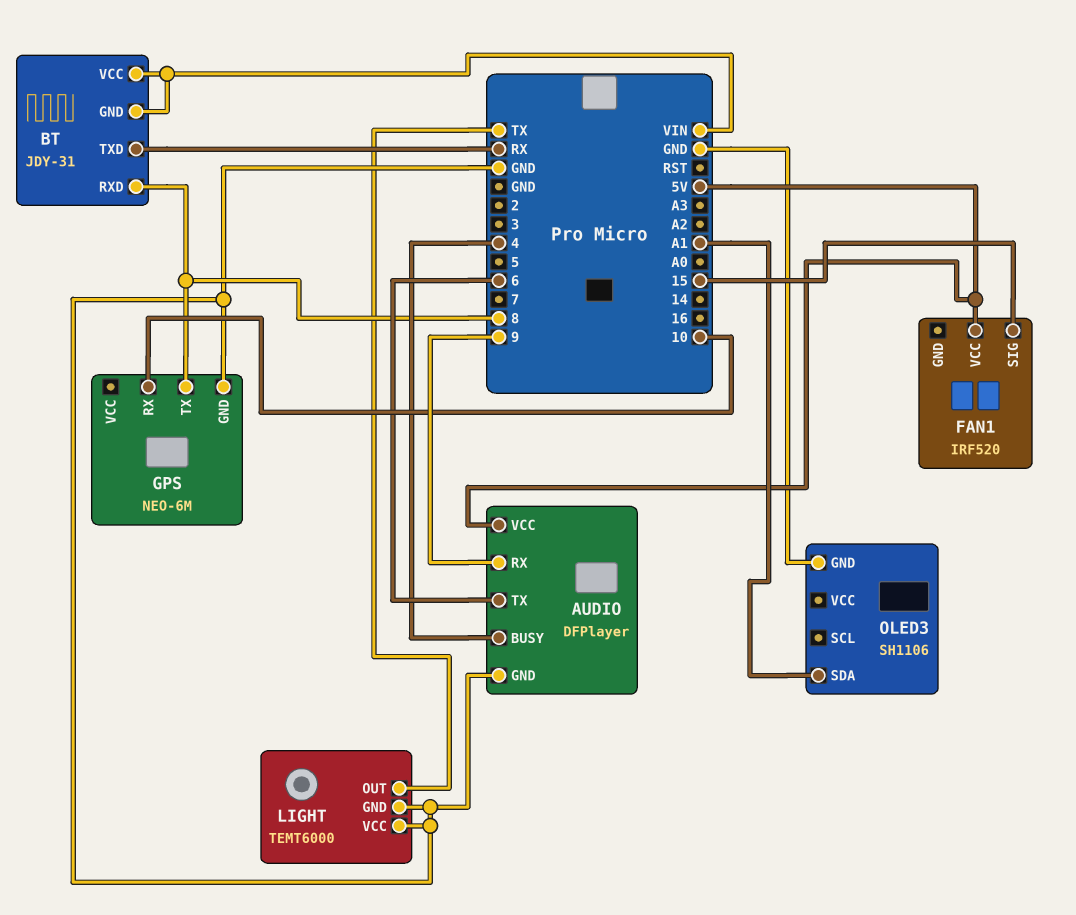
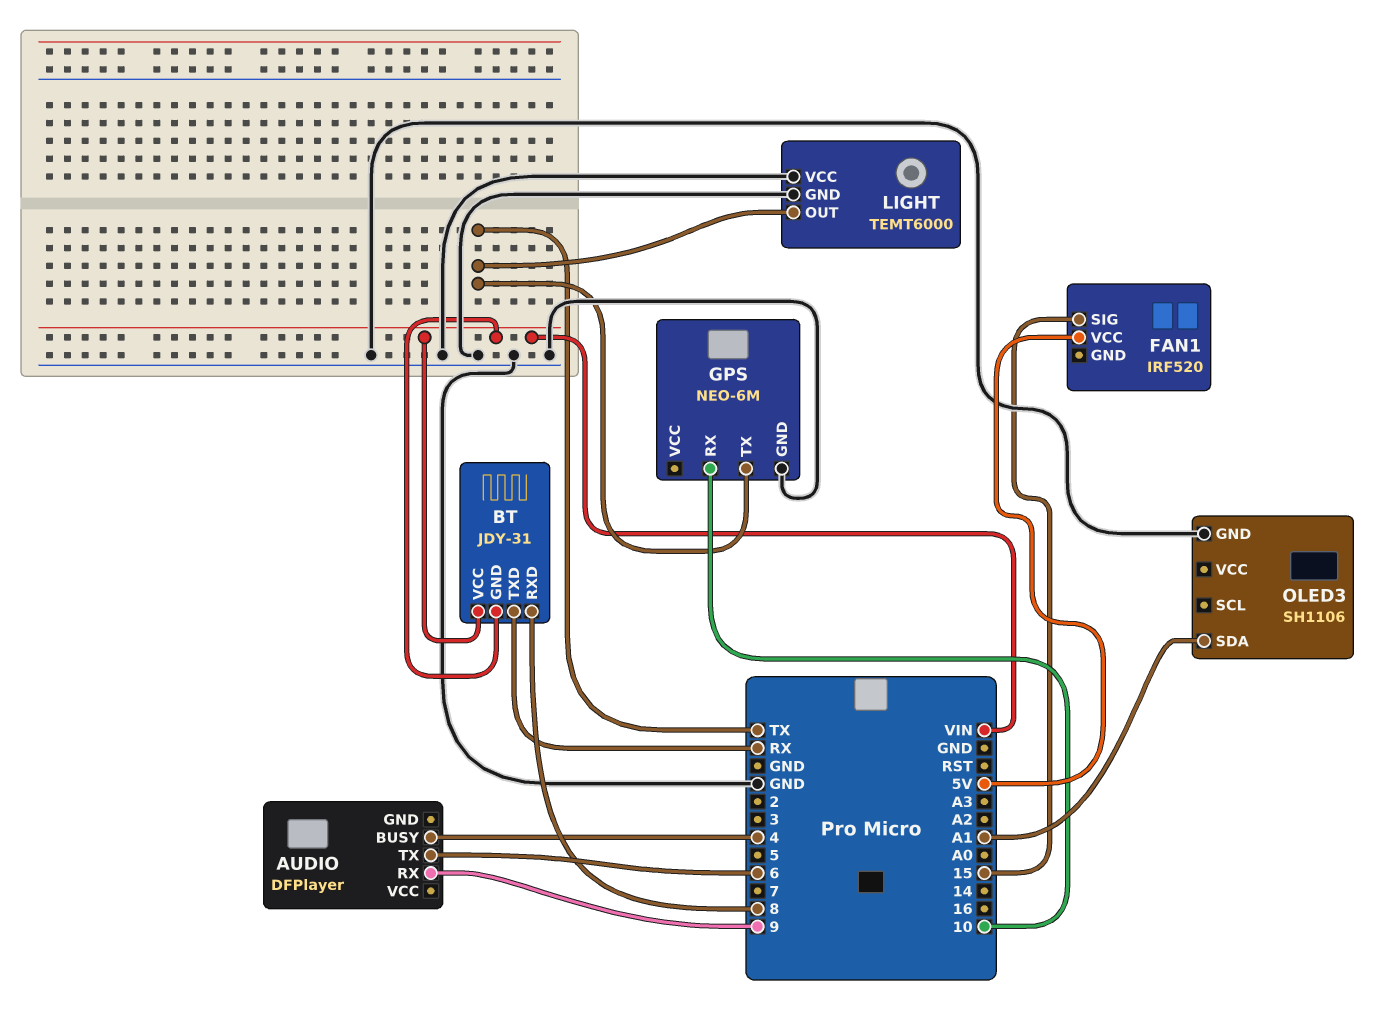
AUDIO pin GND: GND -> none
AUDIO pin VCC: 5V -> none
GPS pin TX: 8 -> TX

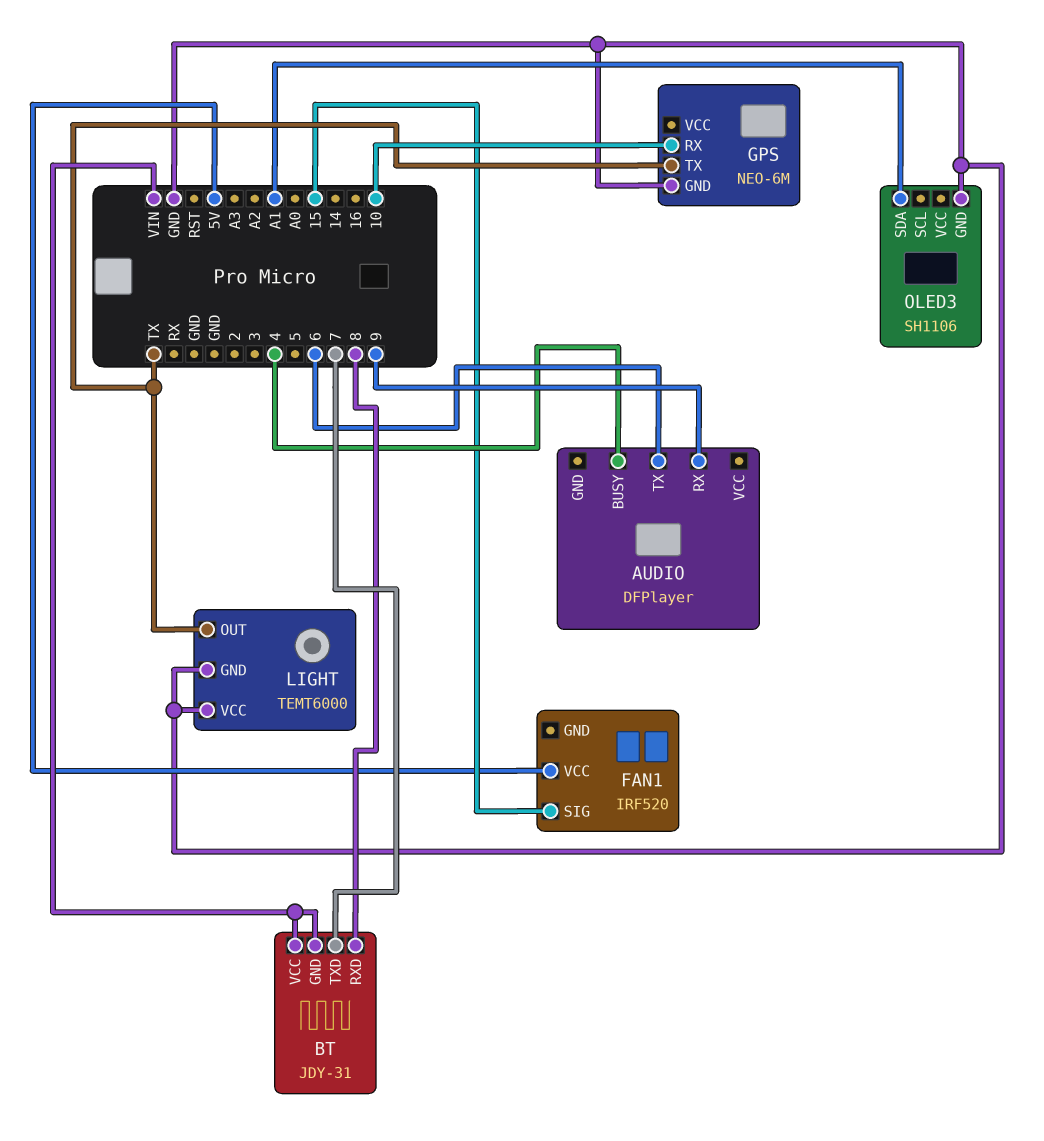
BT pin TXD: RX -> 7

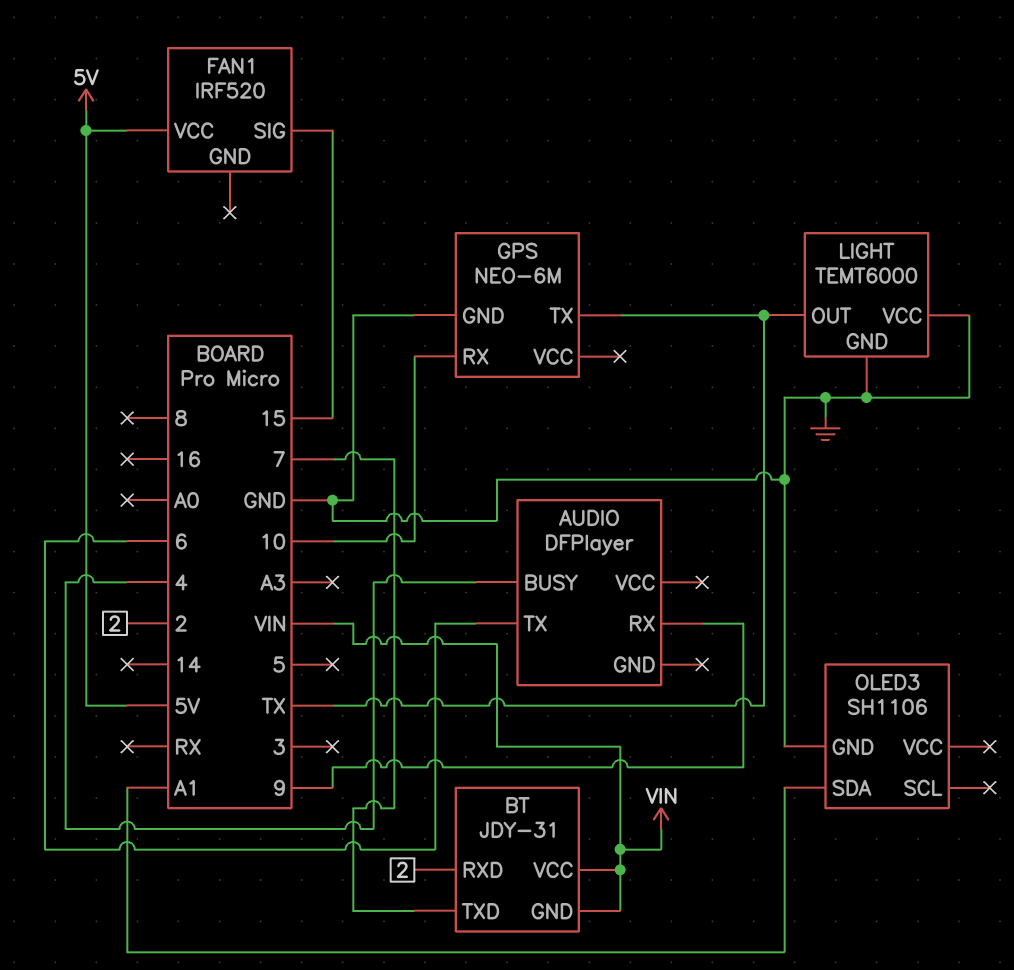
BT pin RXD: 8 -> 2

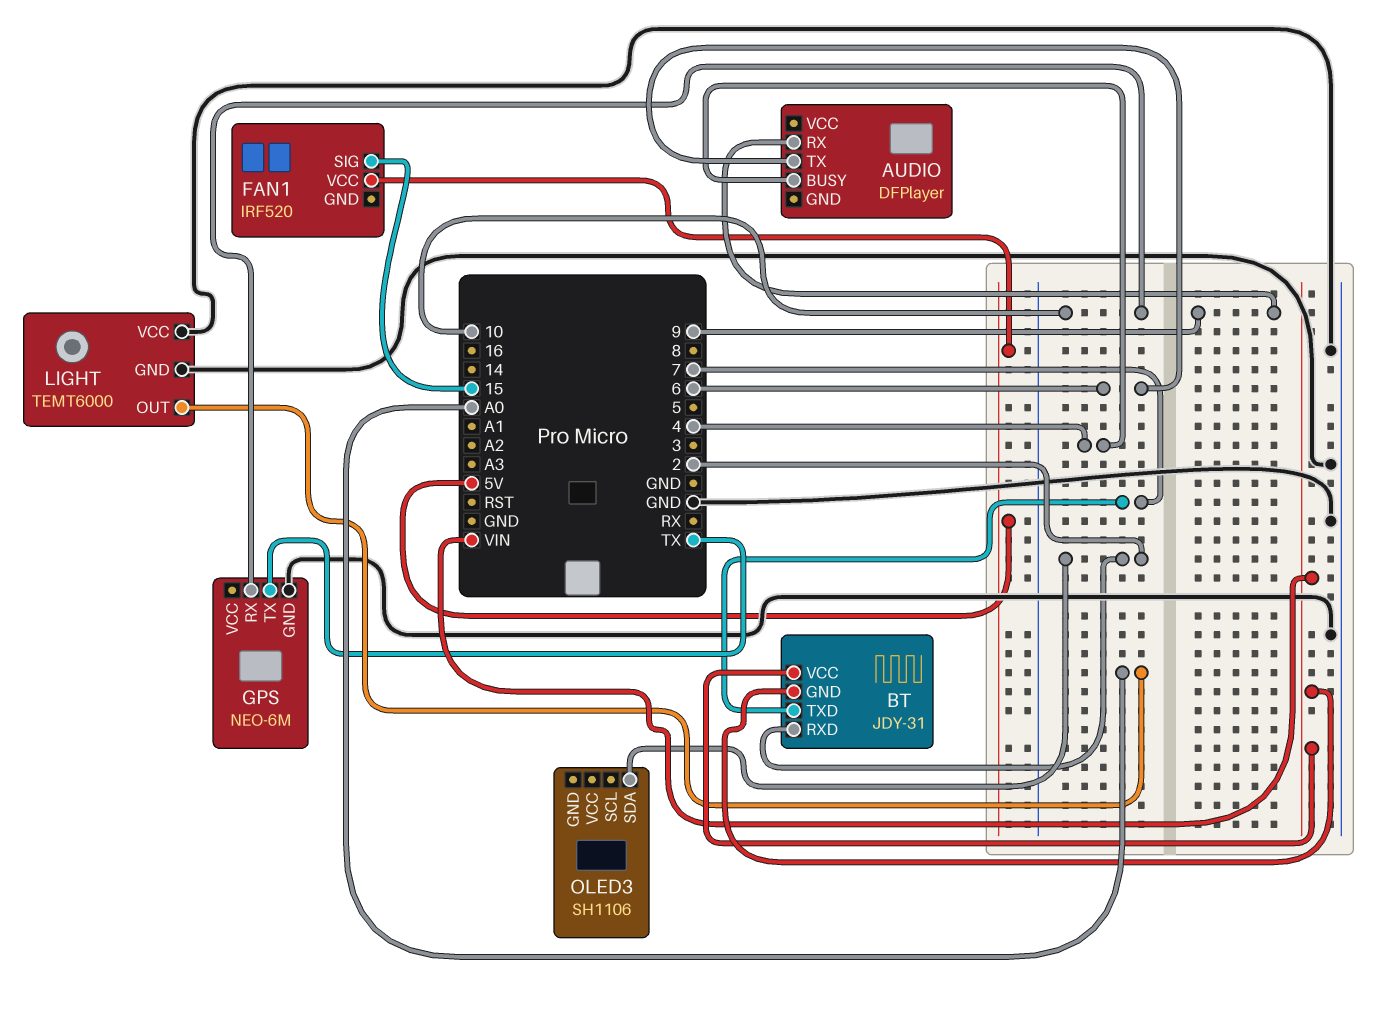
LIGHT pin OUT: TX -> A0
OLED3 pin GND: GND -> none
OLED3 pin SDA: A1 -> 2

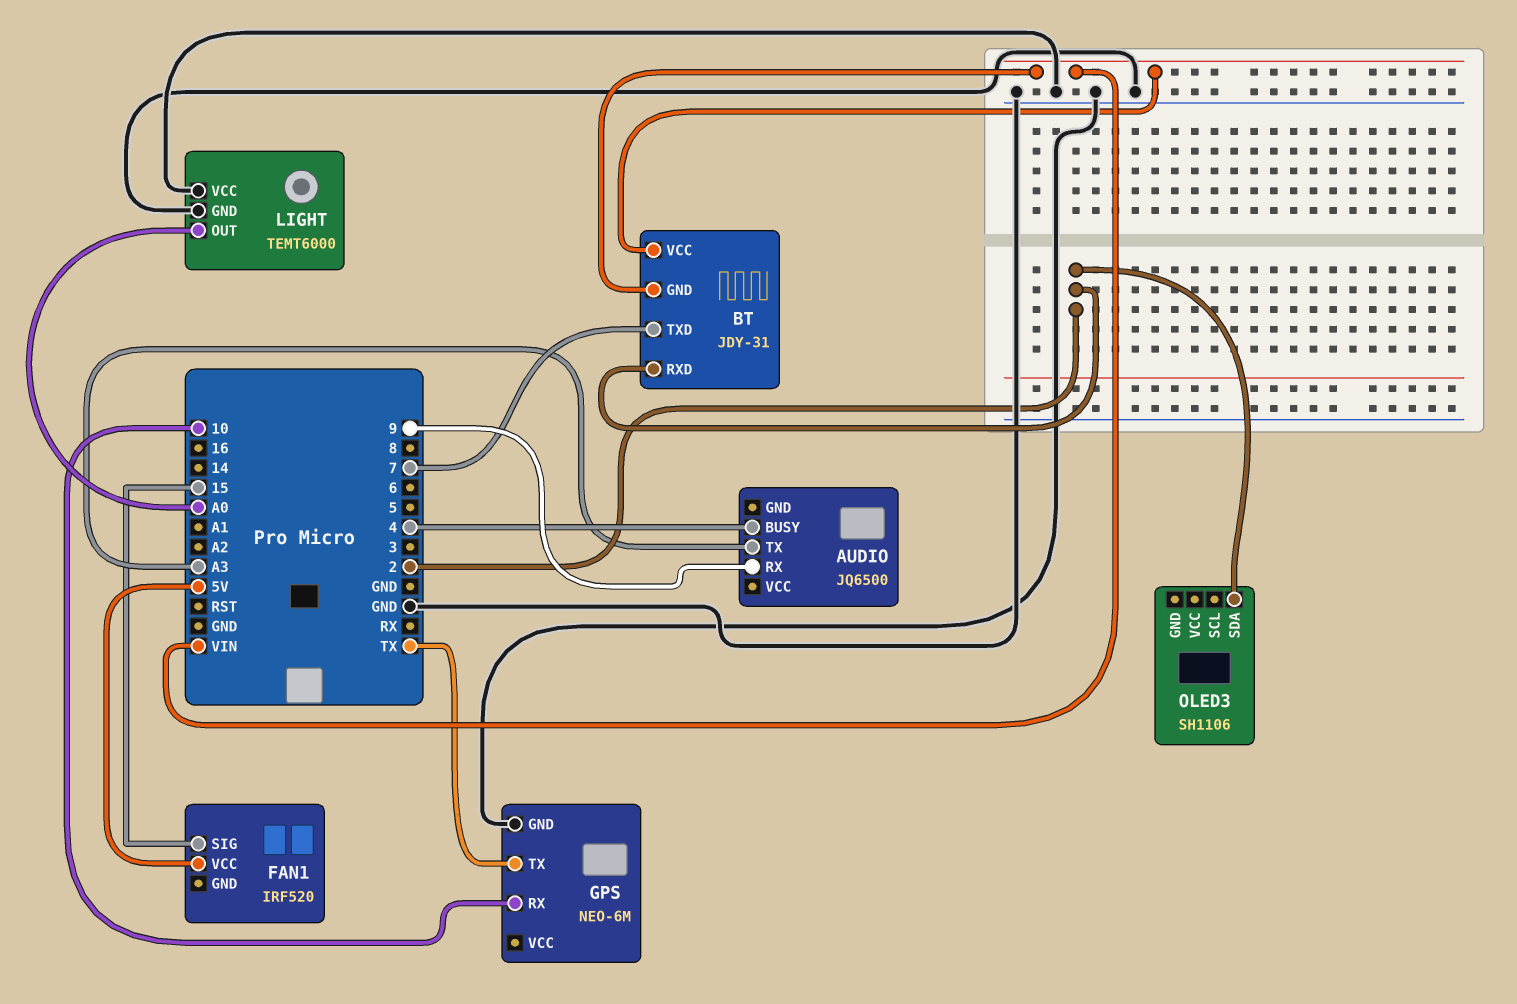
AUDIO: DFPlayer -> JQ6500
AUDIO pin TX: 6 -> A3

